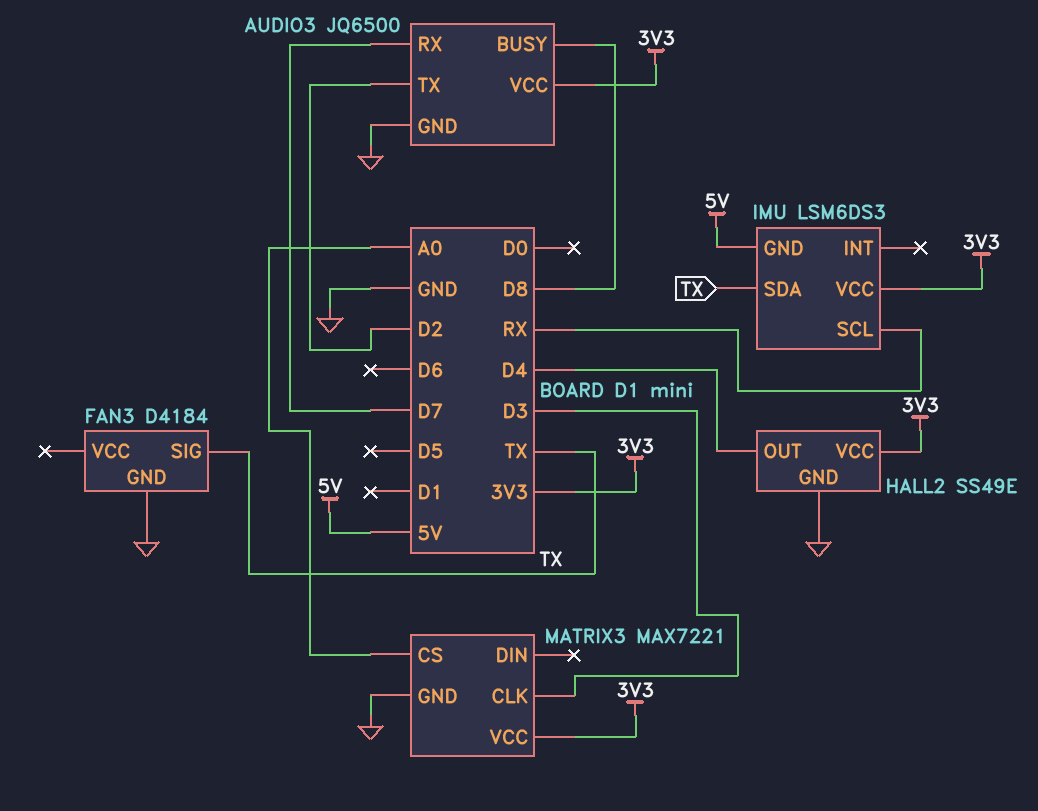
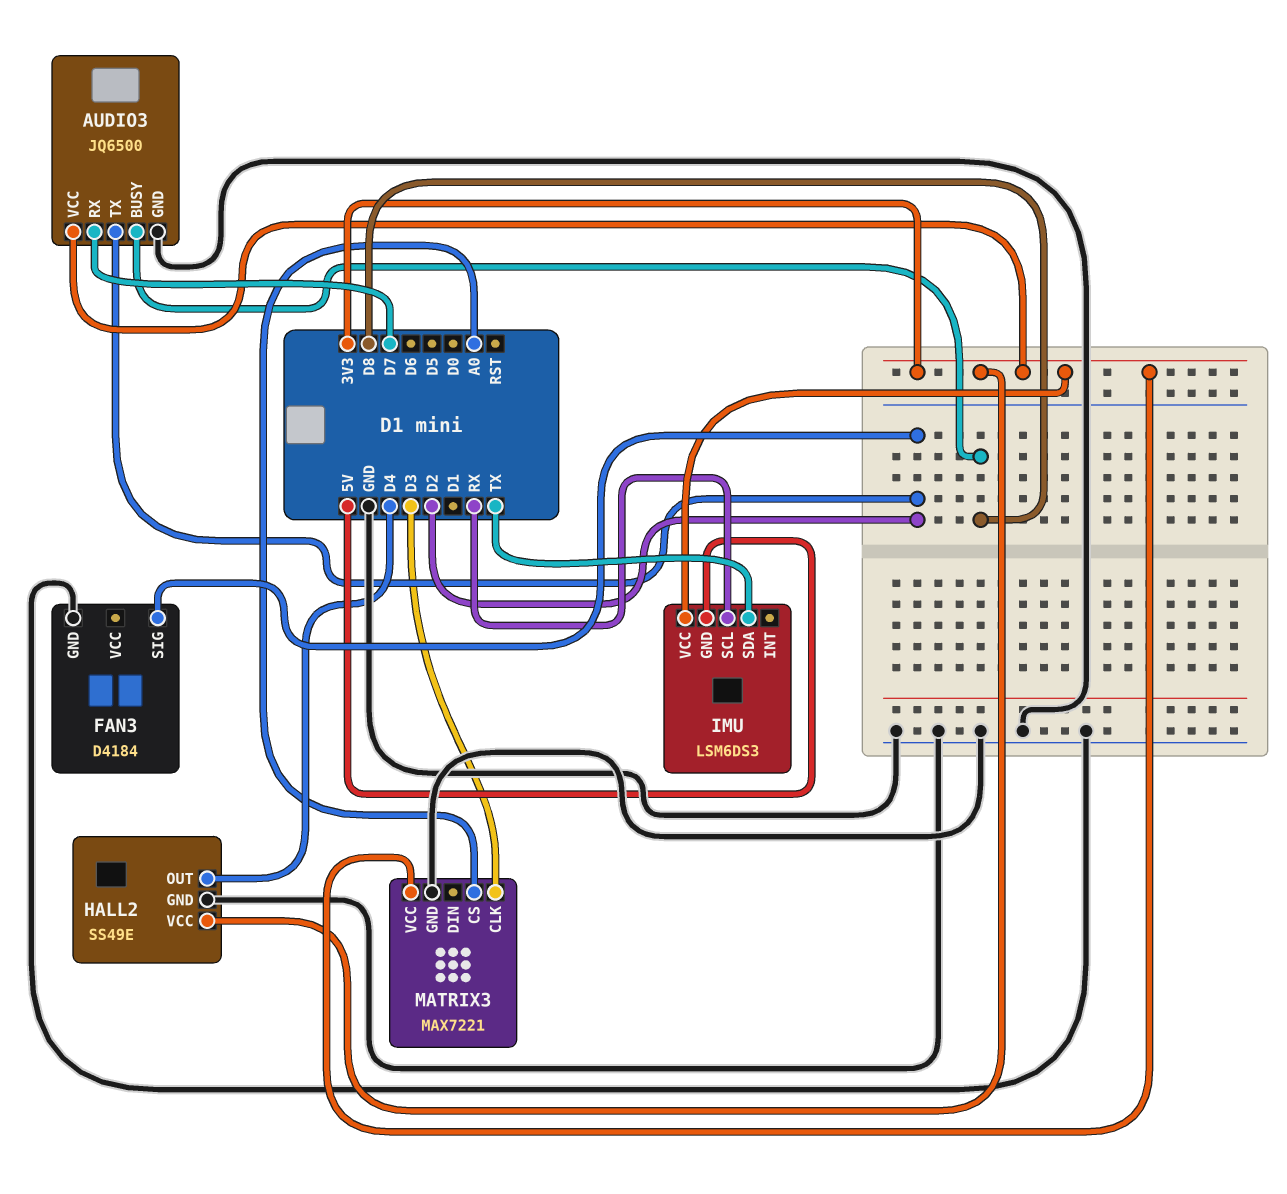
FAN3 pin SIG: TX -> D2

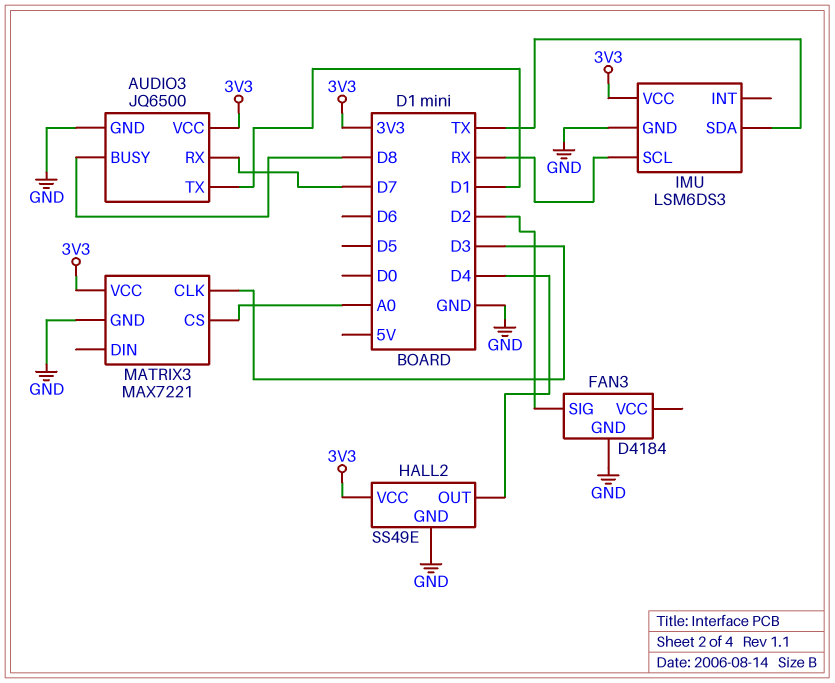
AUDIO3 pin TX: D2 -> D1
IMU pin GND: 5V -> GND

